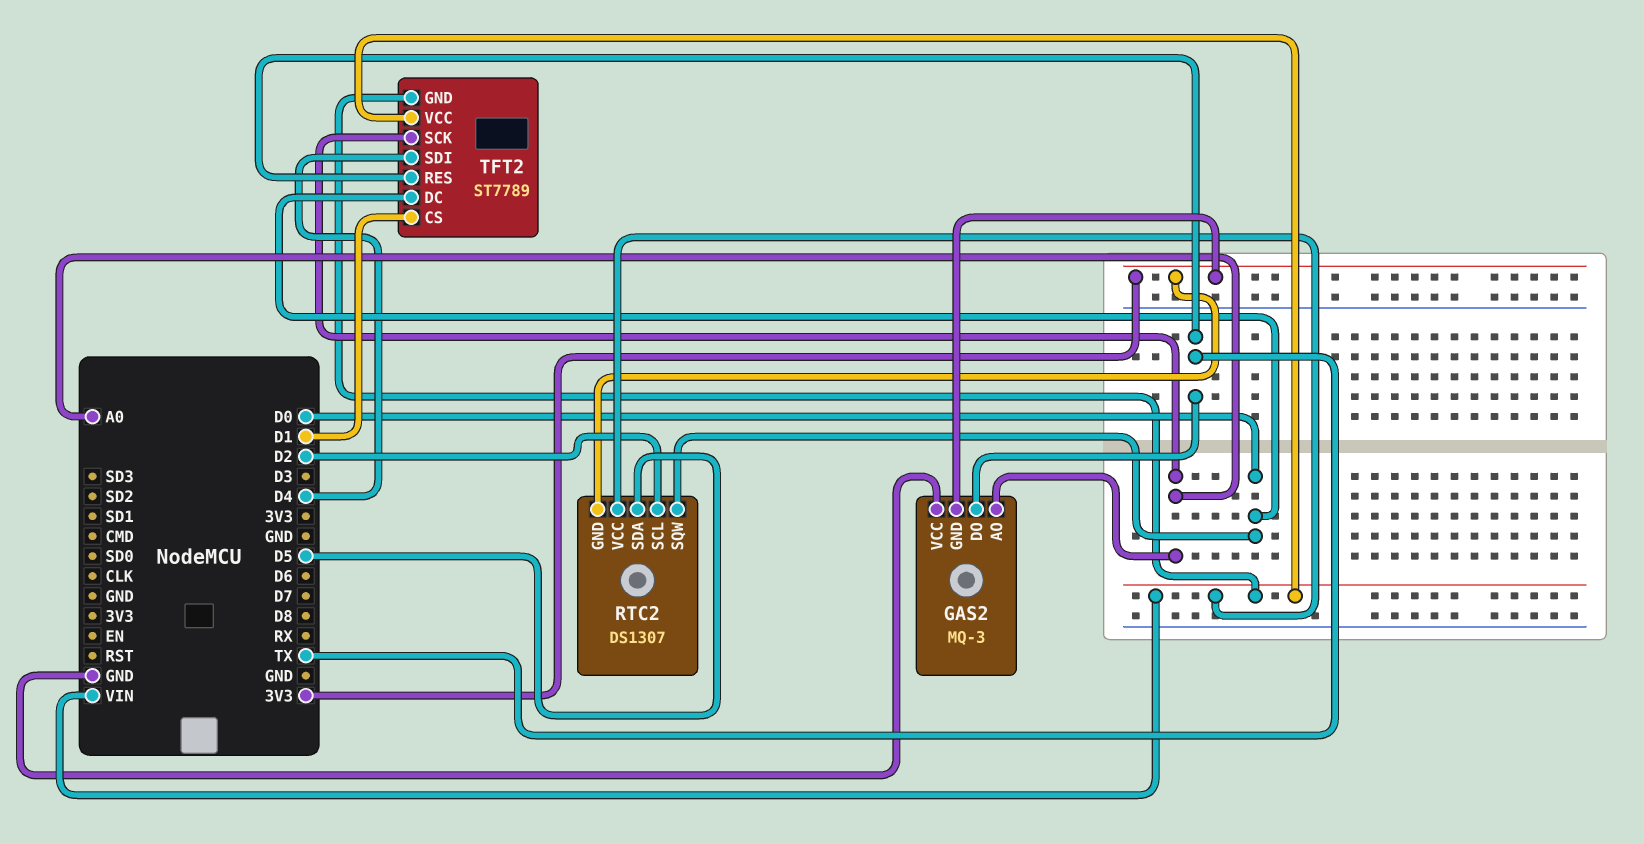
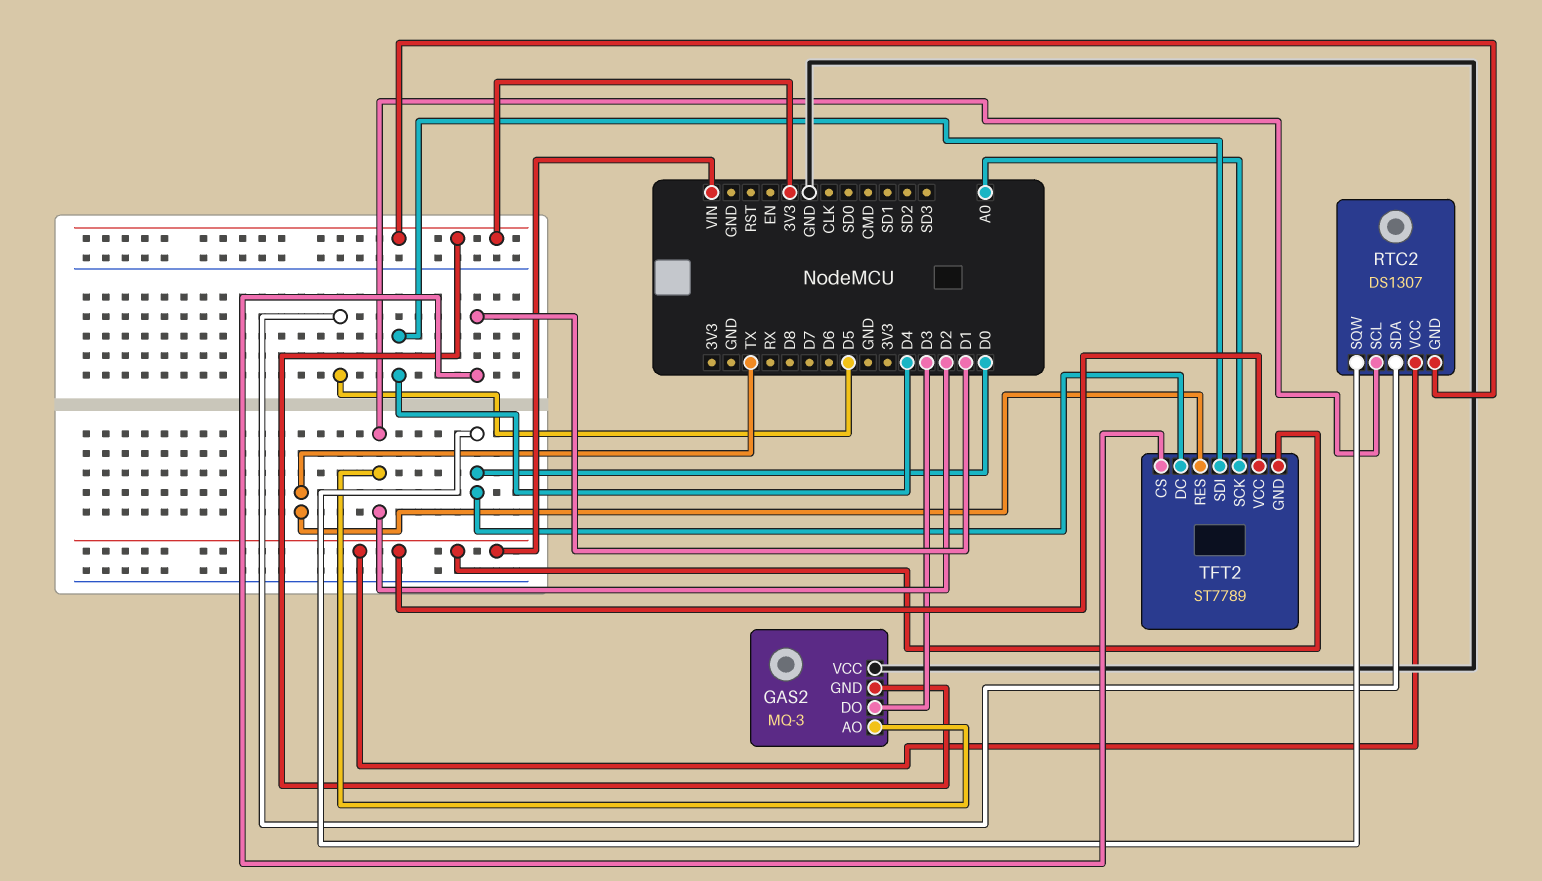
GAS2 pin AO: A0 -> D2
GAS2 pin DO: TX -> D3

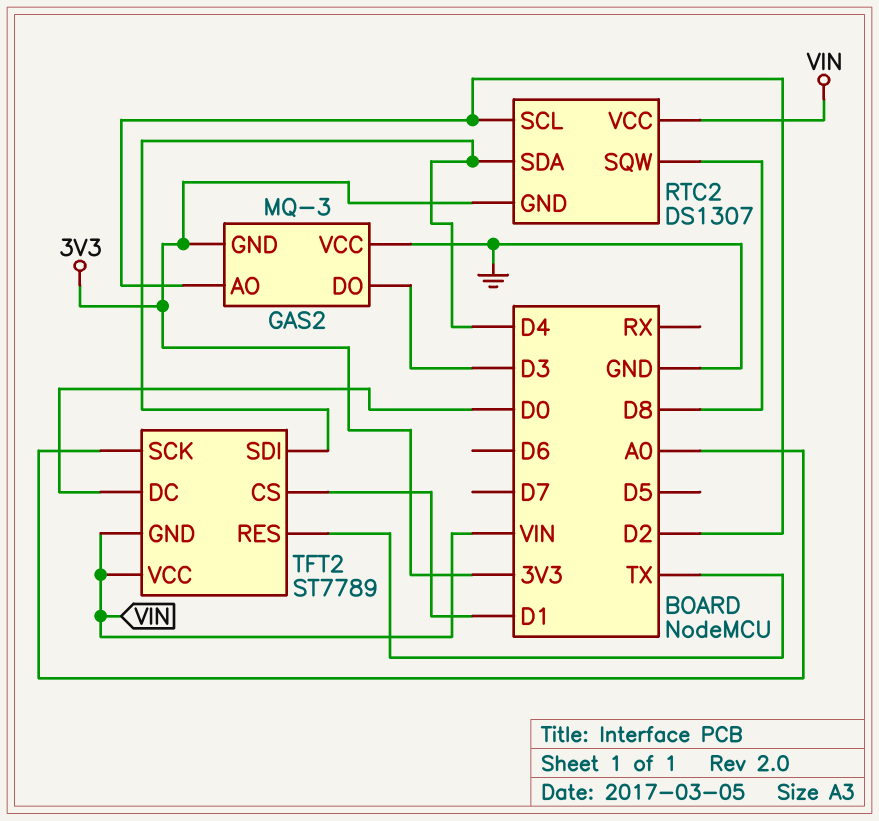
RTC2 pin SDA: D5 -> D4
RTC2 pin SQW: D0 -> D8

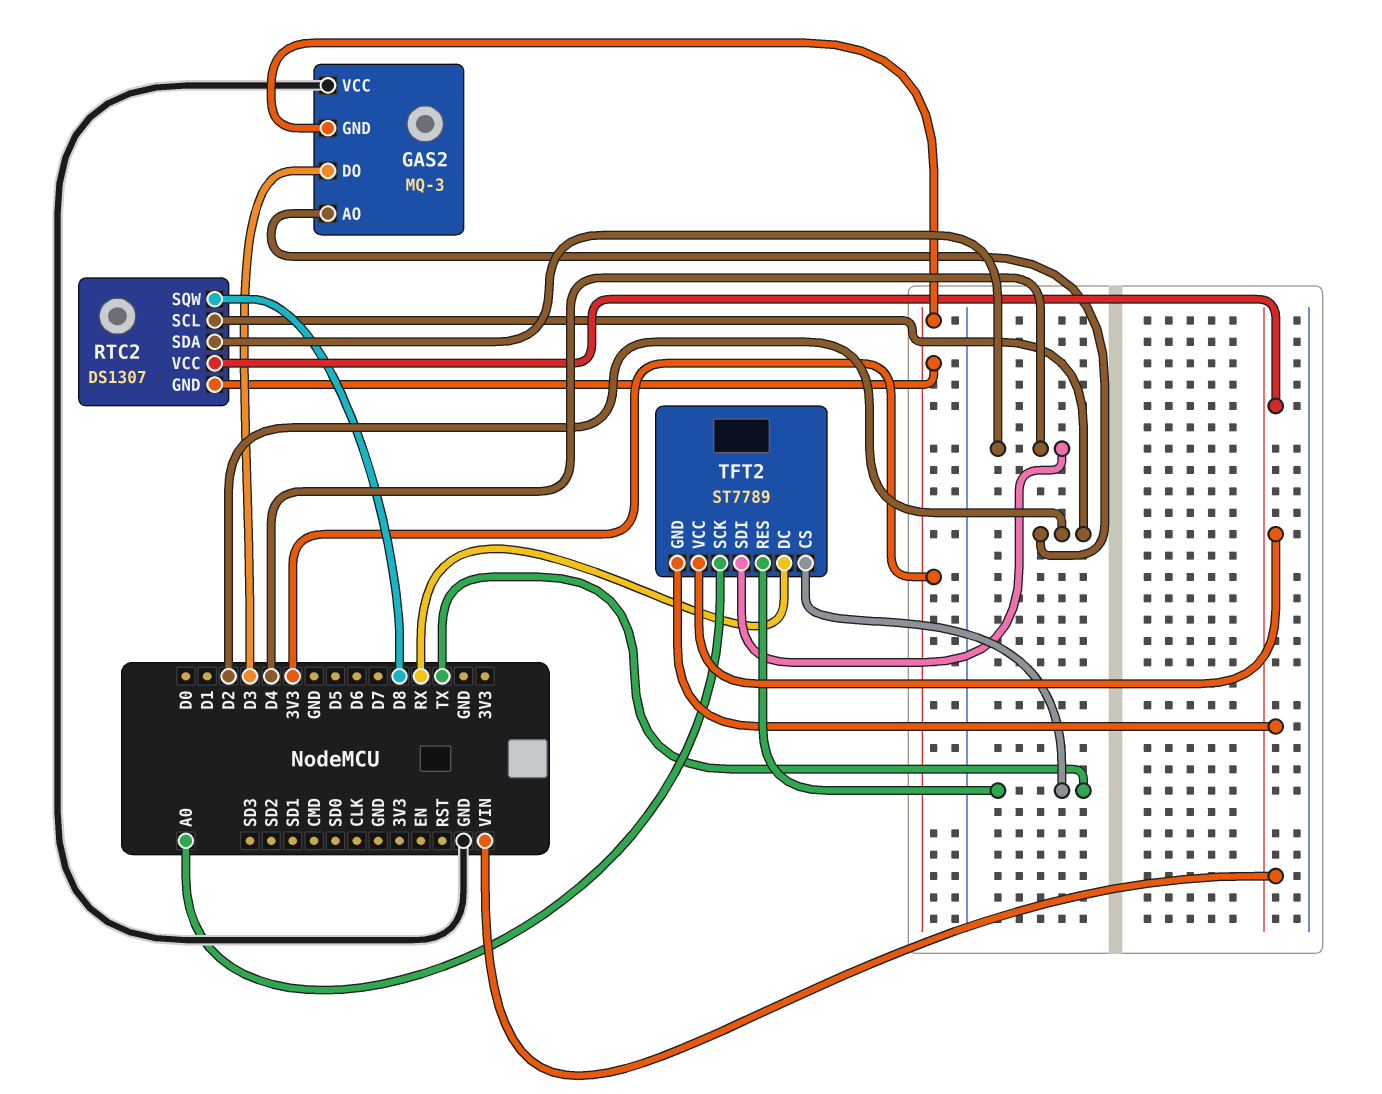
TFT2 pin CS: D1 -> TX
TFT2 pin DC: D0 -> RX

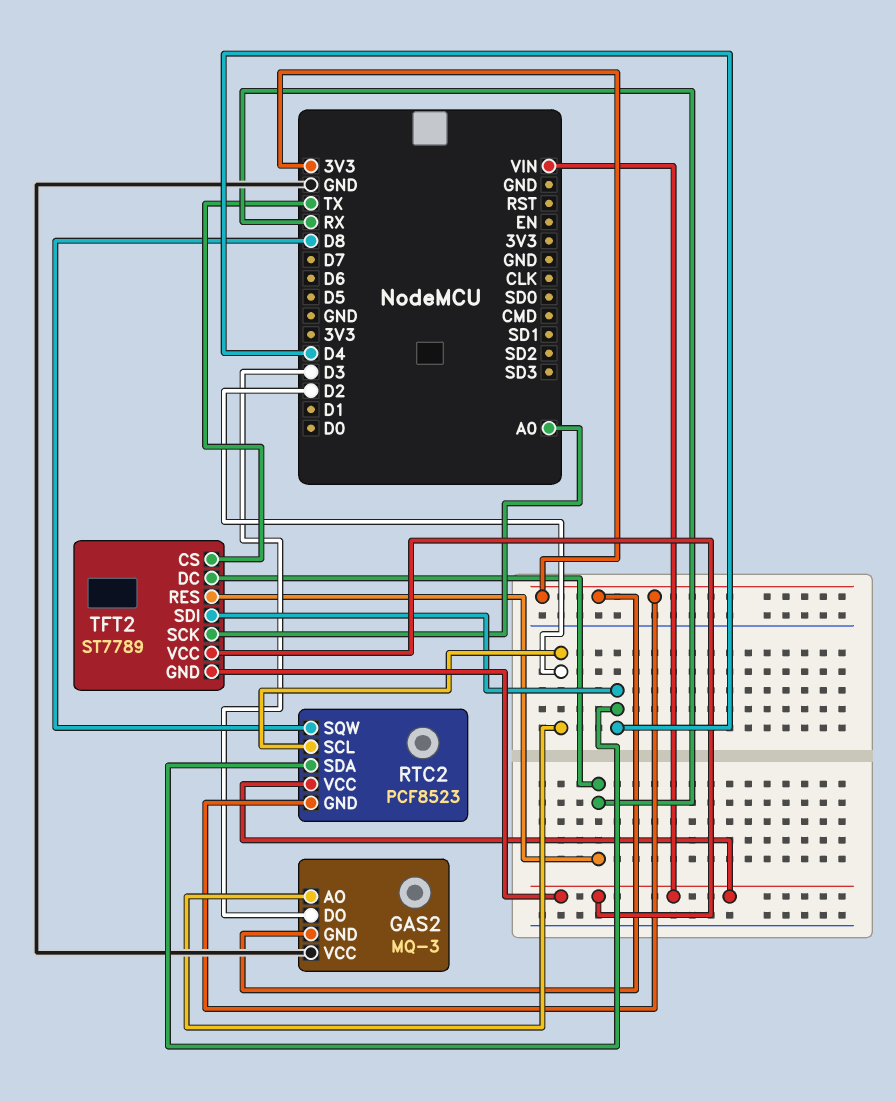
RTC2: DS1307 -> PCF8523
TFT2 pin RES: TX -> RX

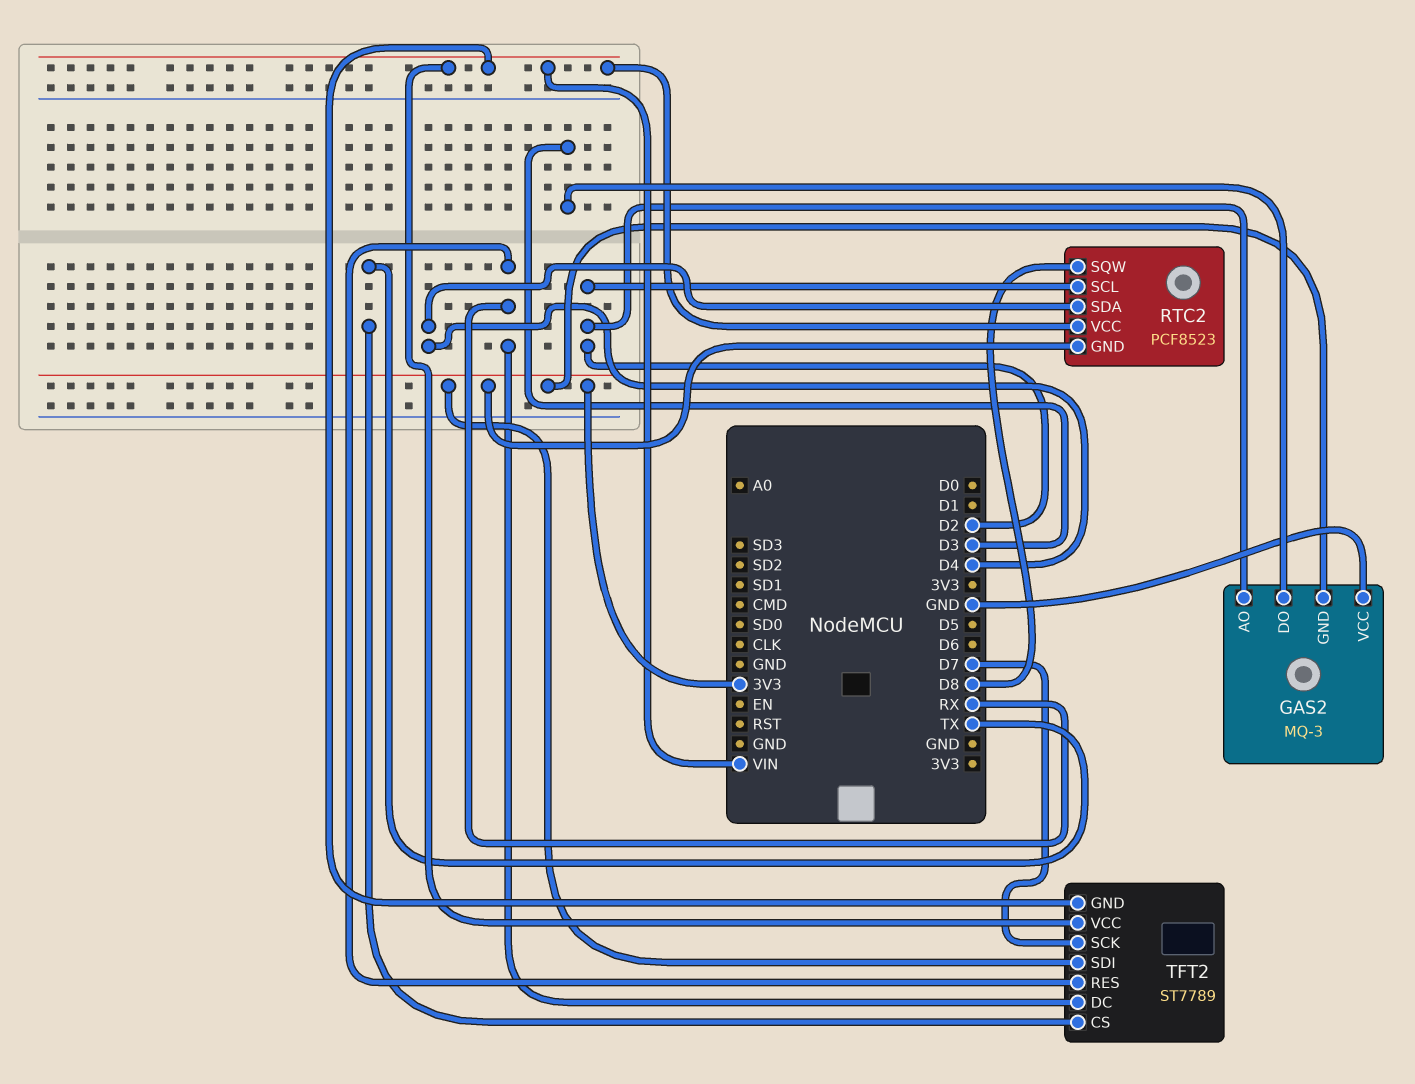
TFT2 pin SCK: A0 -> D7
TFT2 pin SDI: D4 -> 3V3

